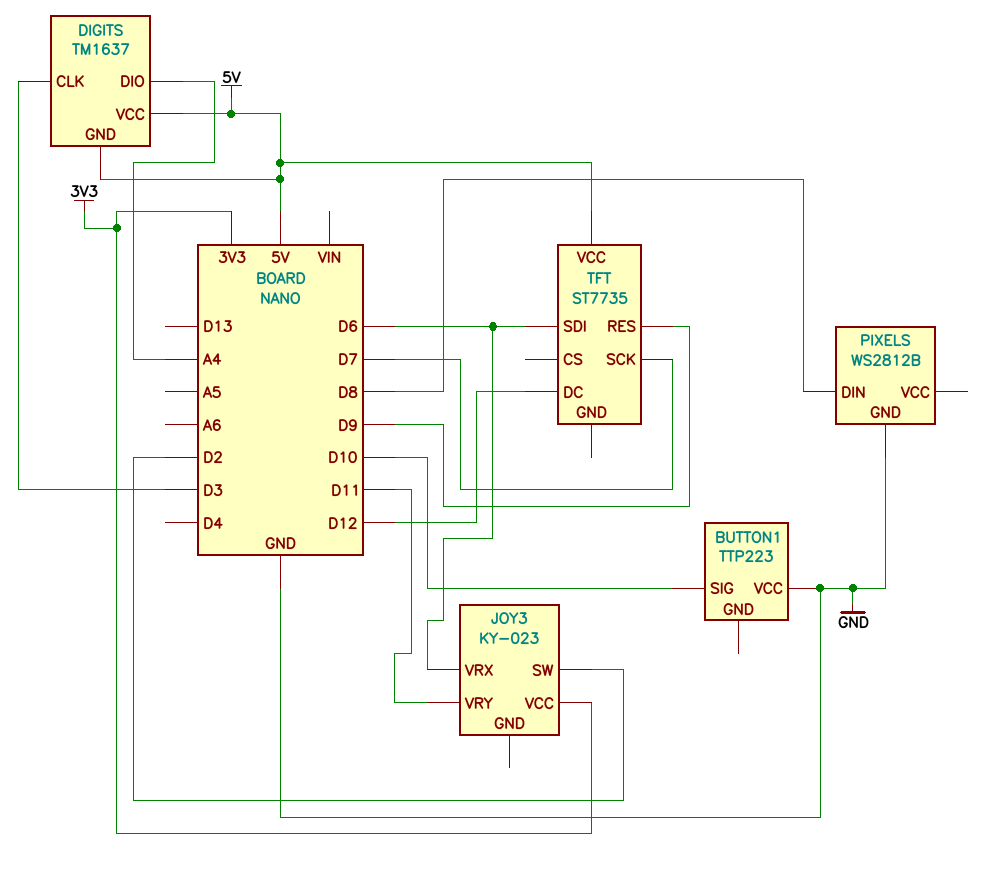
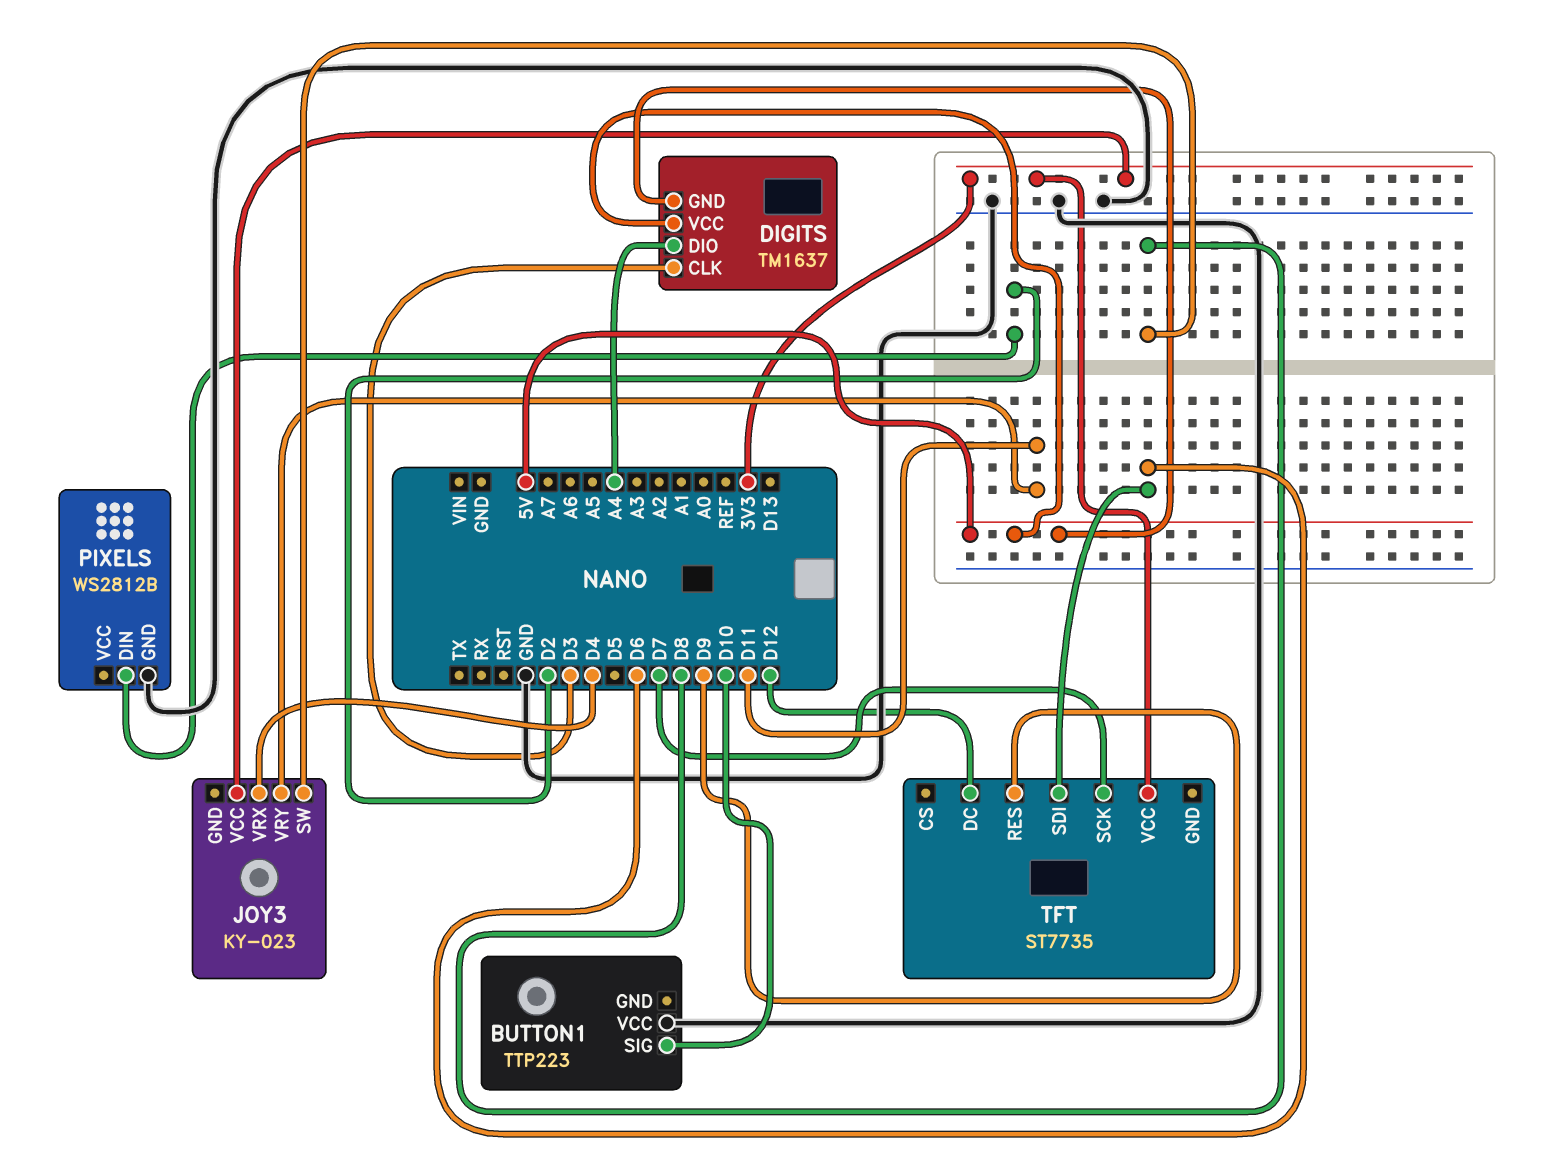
JOY3 pin SW: D2 -> D8
JOY3 pin VRX: D6 -> D4
PIXELS pin DIN: D8 -> D2
TFT pin VCC: 5V -> 3V3

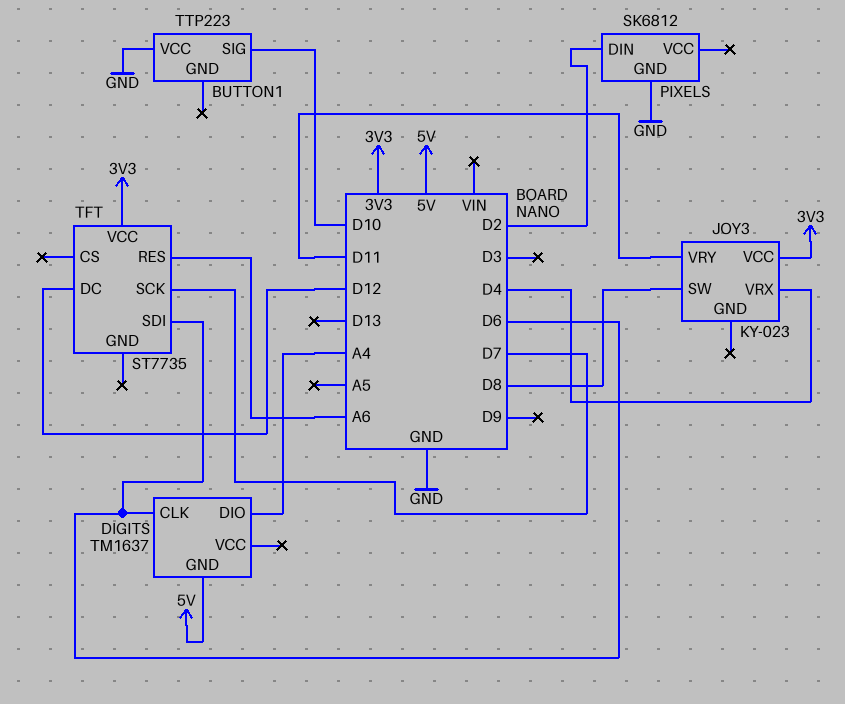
DIGITS pin CLK: D3 -> D6
DIGITS pin VCC: 5V -> none
PIXELS: WS2812B -> SK6812
TFT pin RES: D9 -> A6

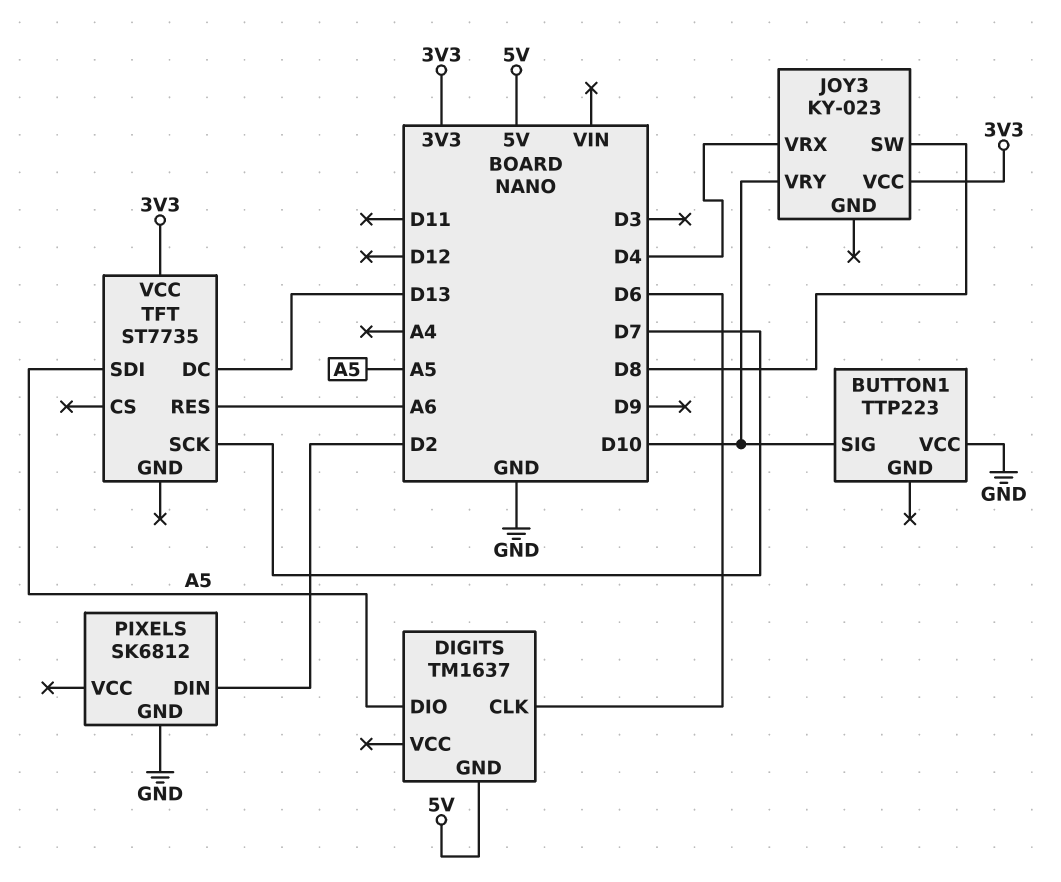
DIGITS pin DIO: A4 -> A5
JOY3 pin VRY: D11 -> D10
TFT pin DC: D12 -> D13
TFT pin SDI: D6 -> A5

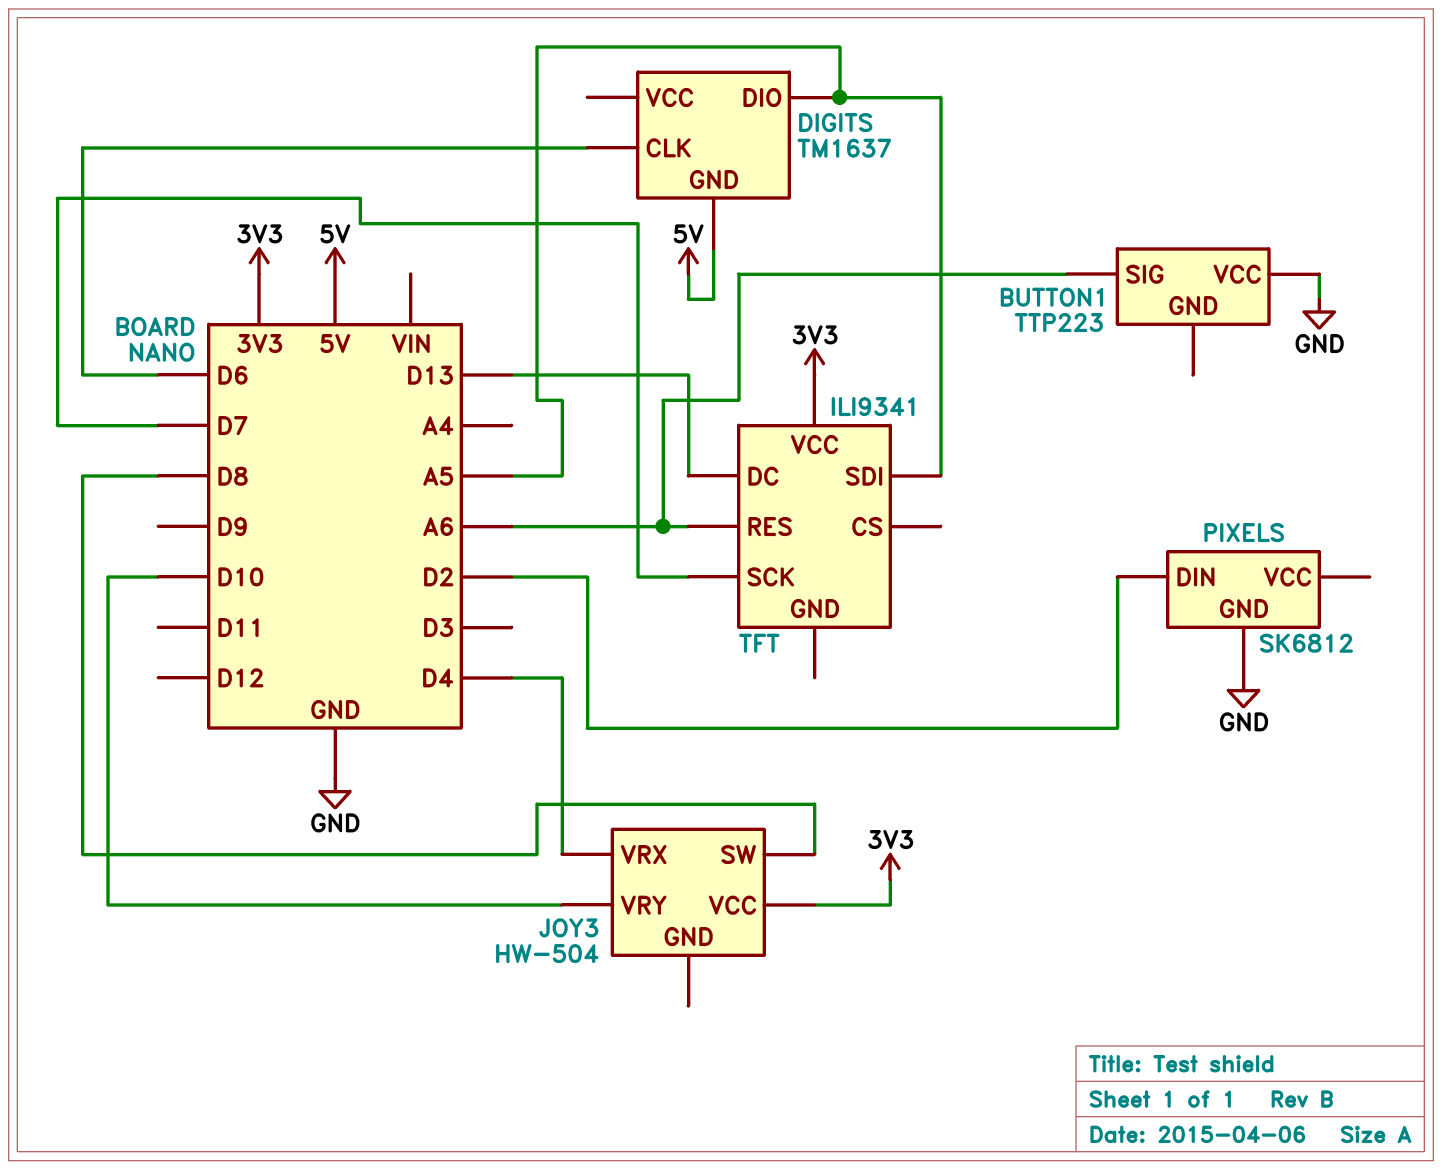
BUTTON1 pin SIG: D10 -> A6
JOY3: KY-023 -> HW-504
TFT: ST7735 -> ILI9341

